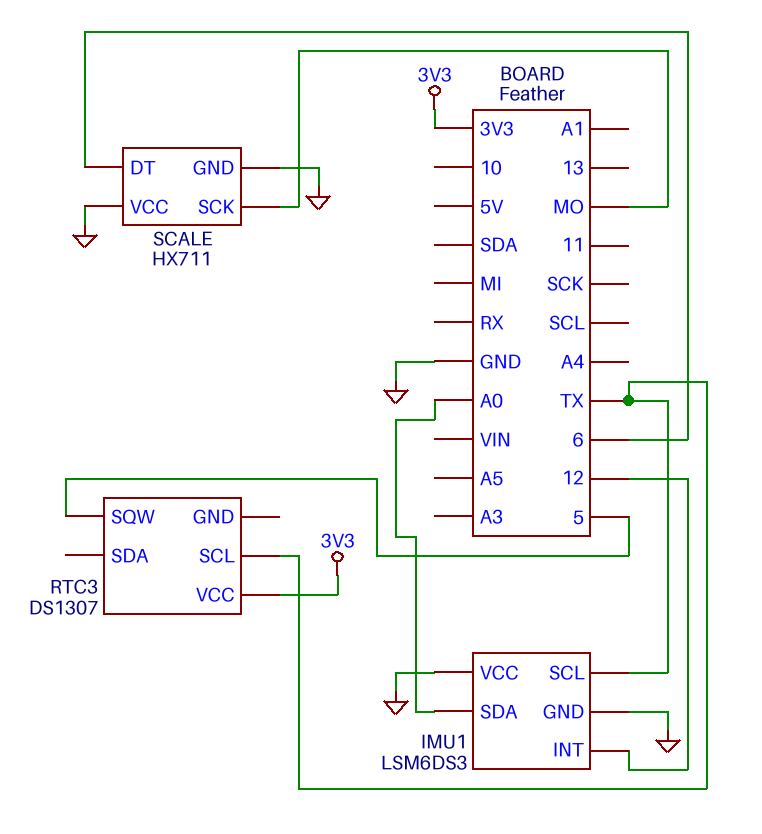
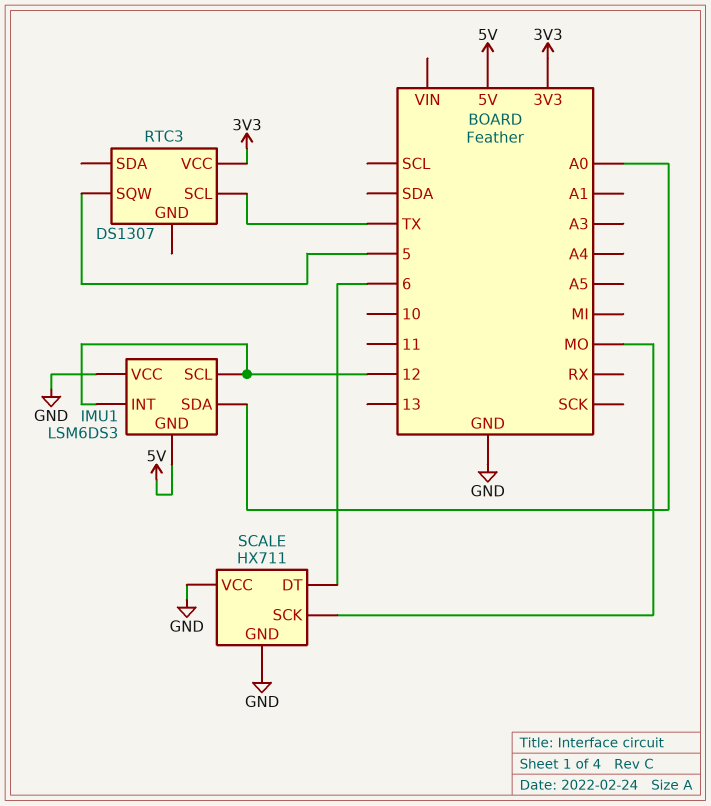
IMU1 pin GND: GND -> 5V
IMU1 pin SCL: TX -> 12

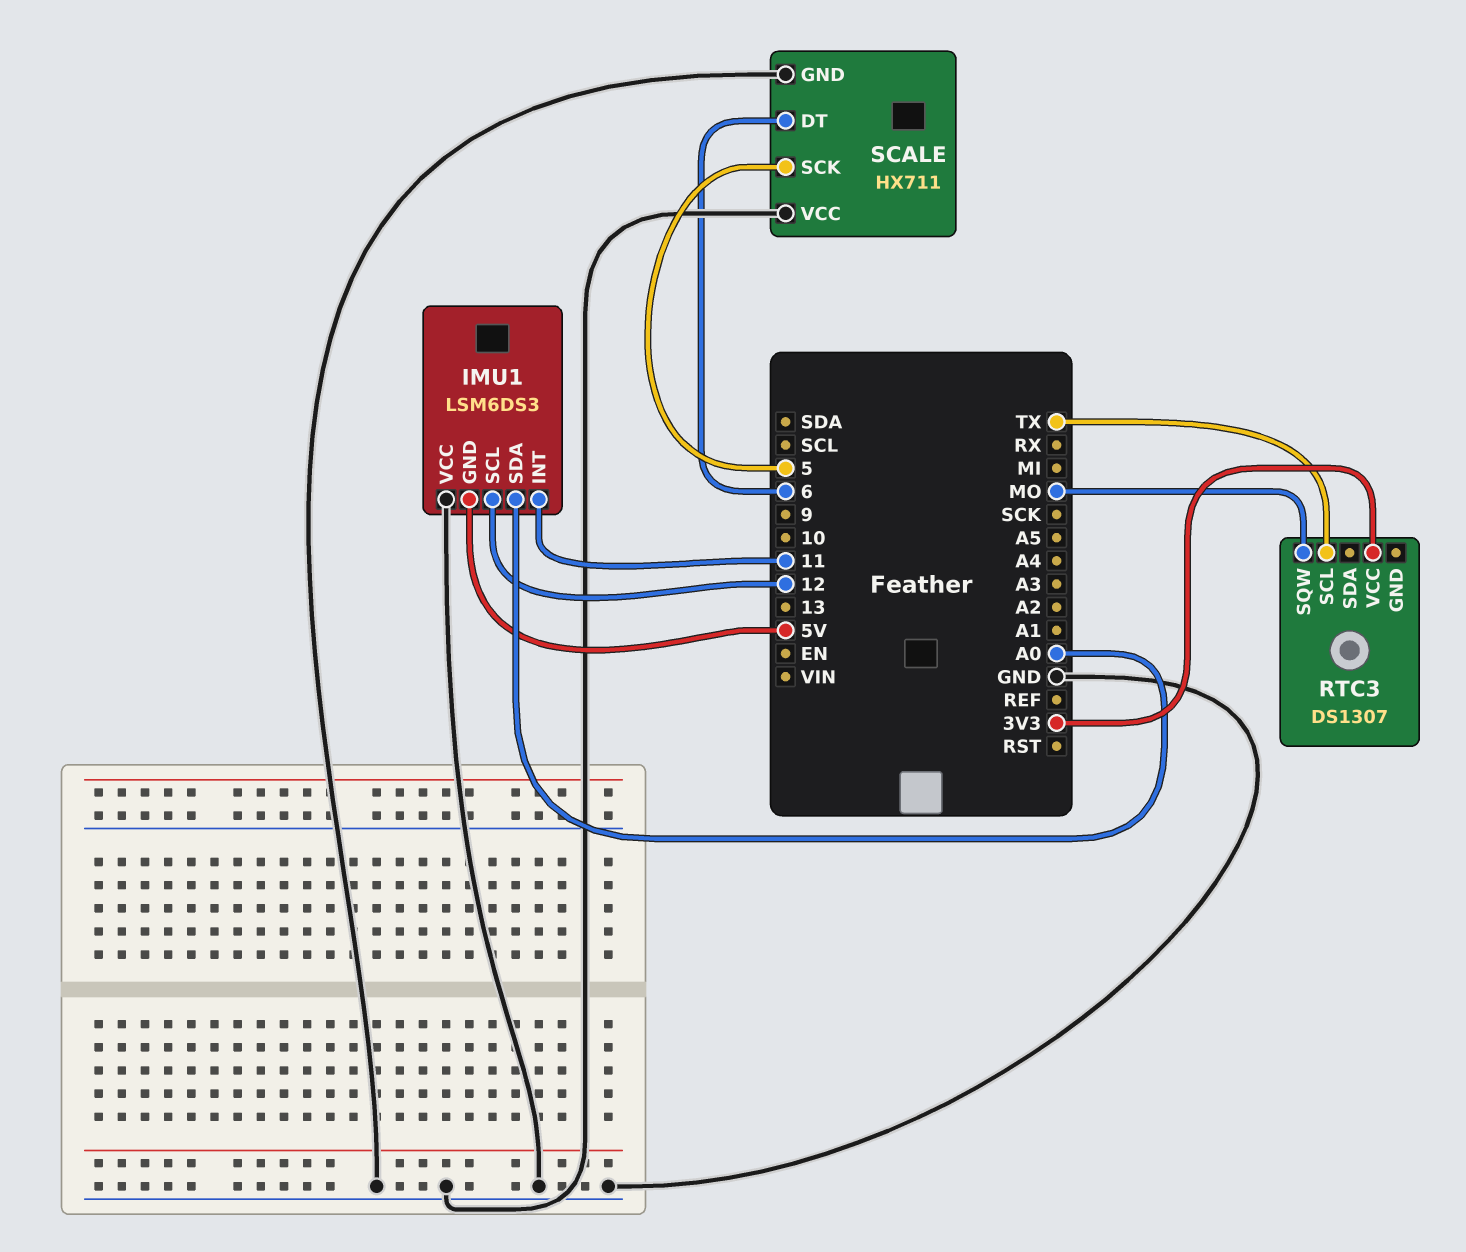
IMU1 pin INT: 12 -> 11
RTC3 pin SQW: 5 -> MO
SCALE pin SCK: MO -> 5

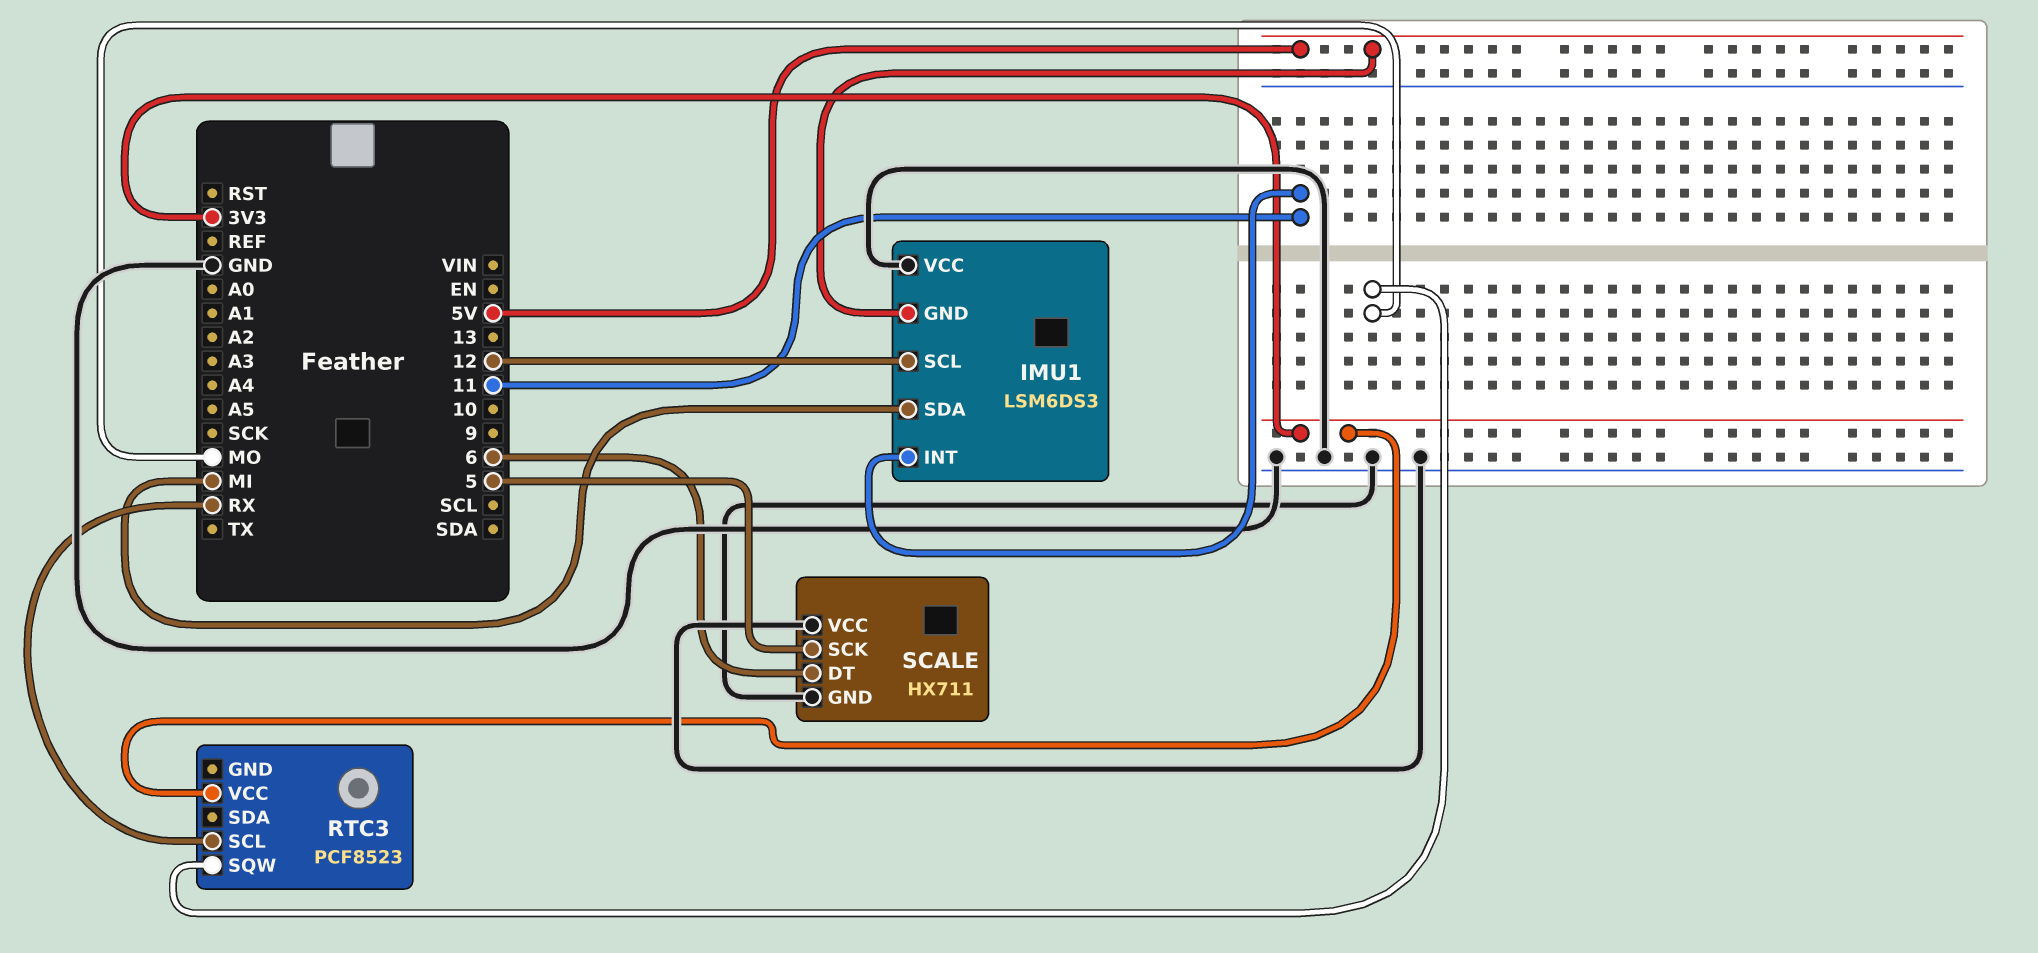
IMU1 pin SDA: A0 -> MI
RTC3: DS1307 -> PCF8523
RTC3 pin SCL: TX -> RX

